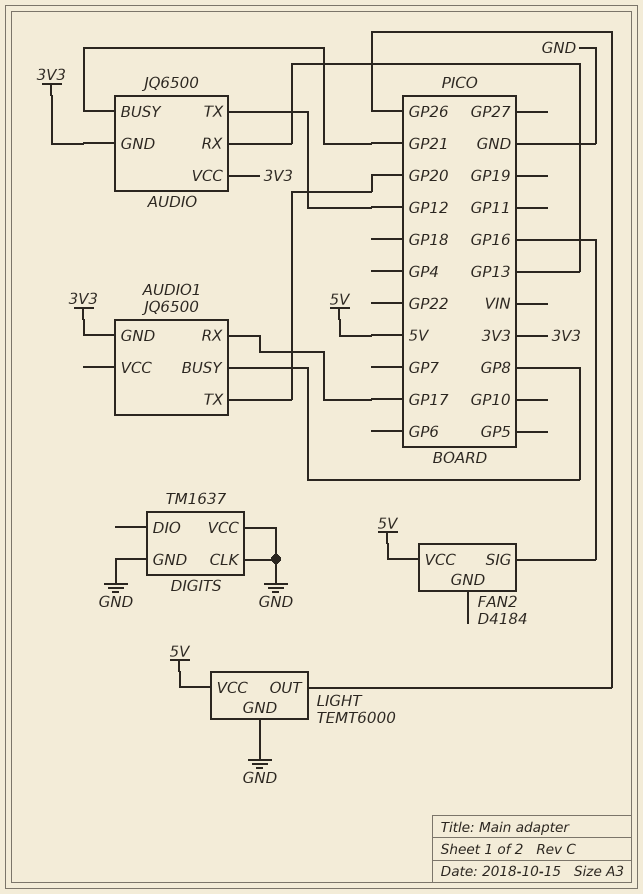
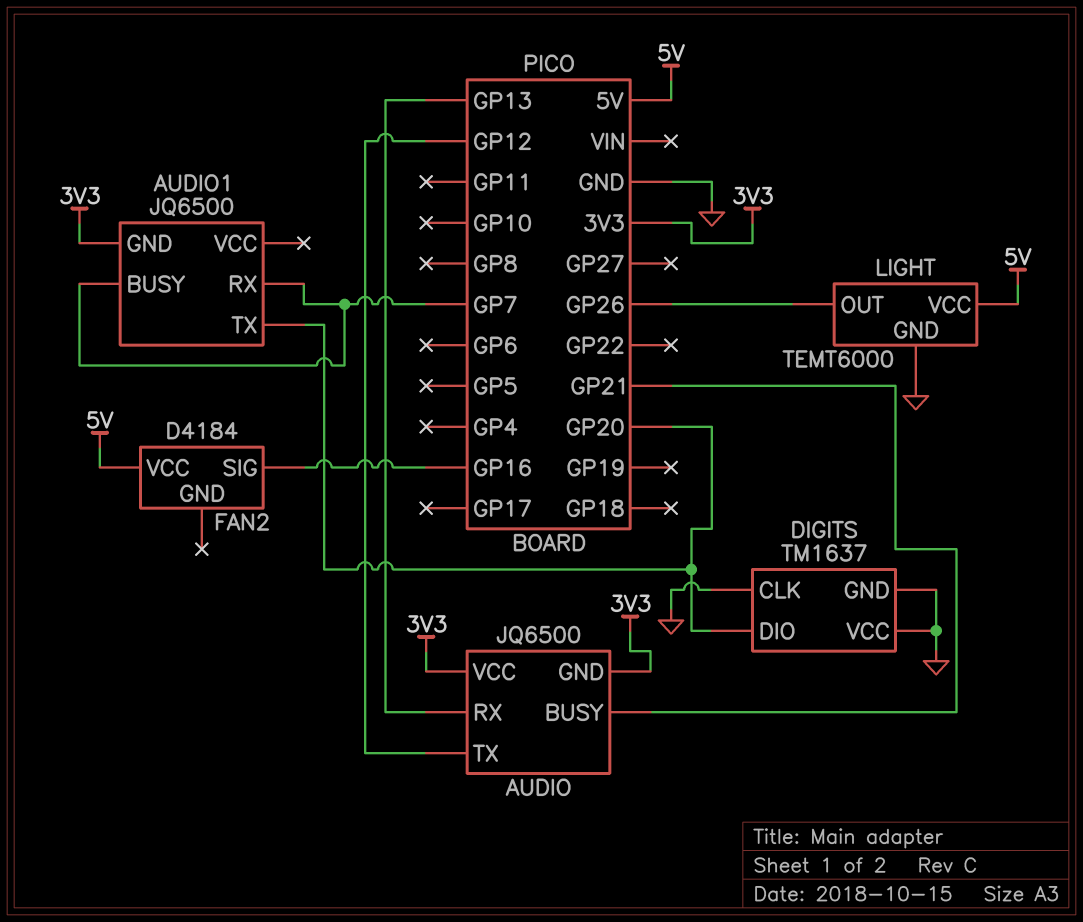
AUDIO1 pin BUSY: GP8 -> GP7
AUDIO1 pin RX: GP17 -> GP7
DIGITS pin DIO: none -> GP20

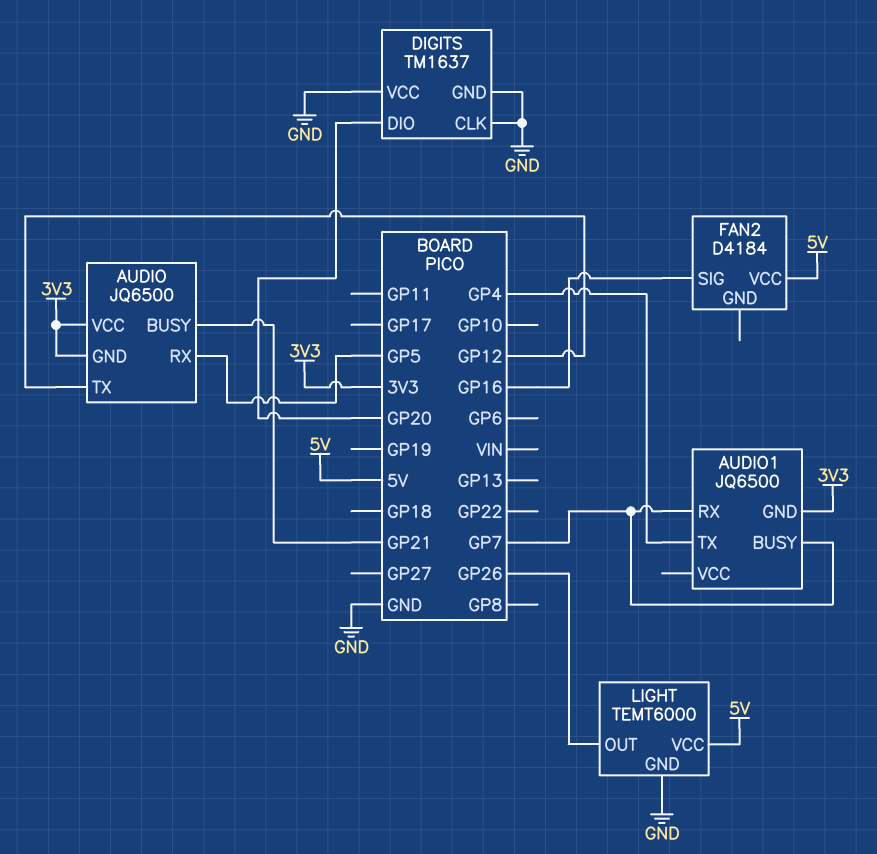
AUDIO pin RX: GP13 -> GP5
AUDIO1 pin TX: GP20 -> GP4

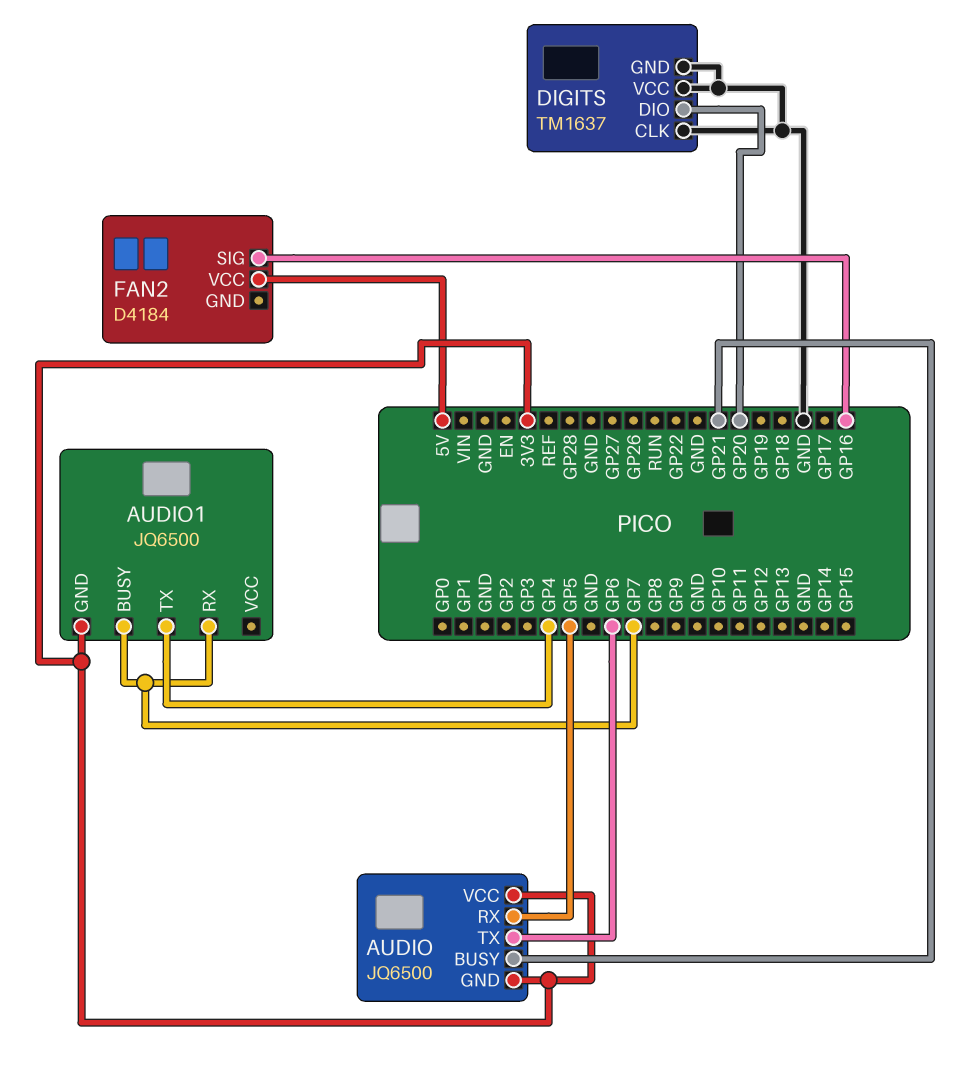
AUDIO pin TX: GP12 -> GP6
LIGHT: TEMT6000 -> none
LIGHT pin GND: GND -> none
LIGHT pin OUT: GP26 -> none
LIGHT pin VCC: 5V -> none

